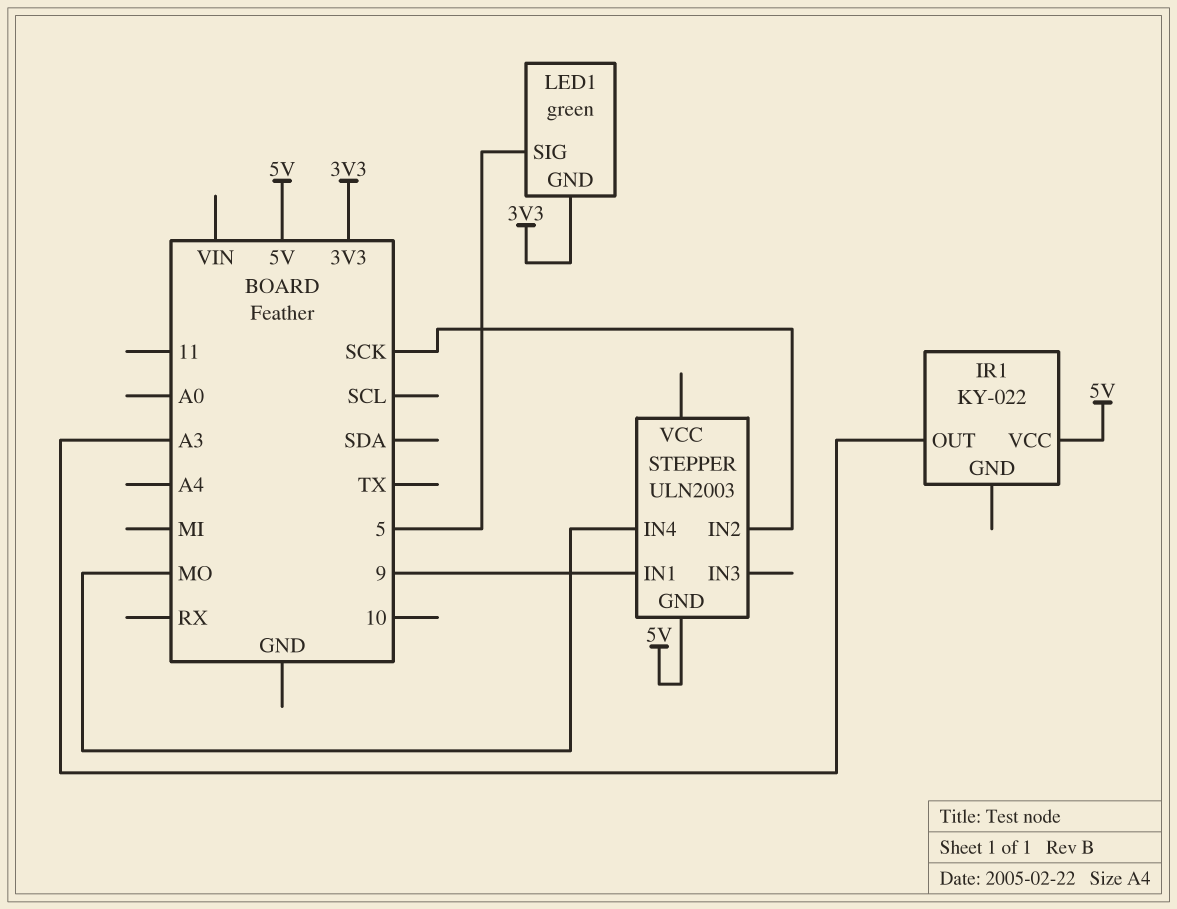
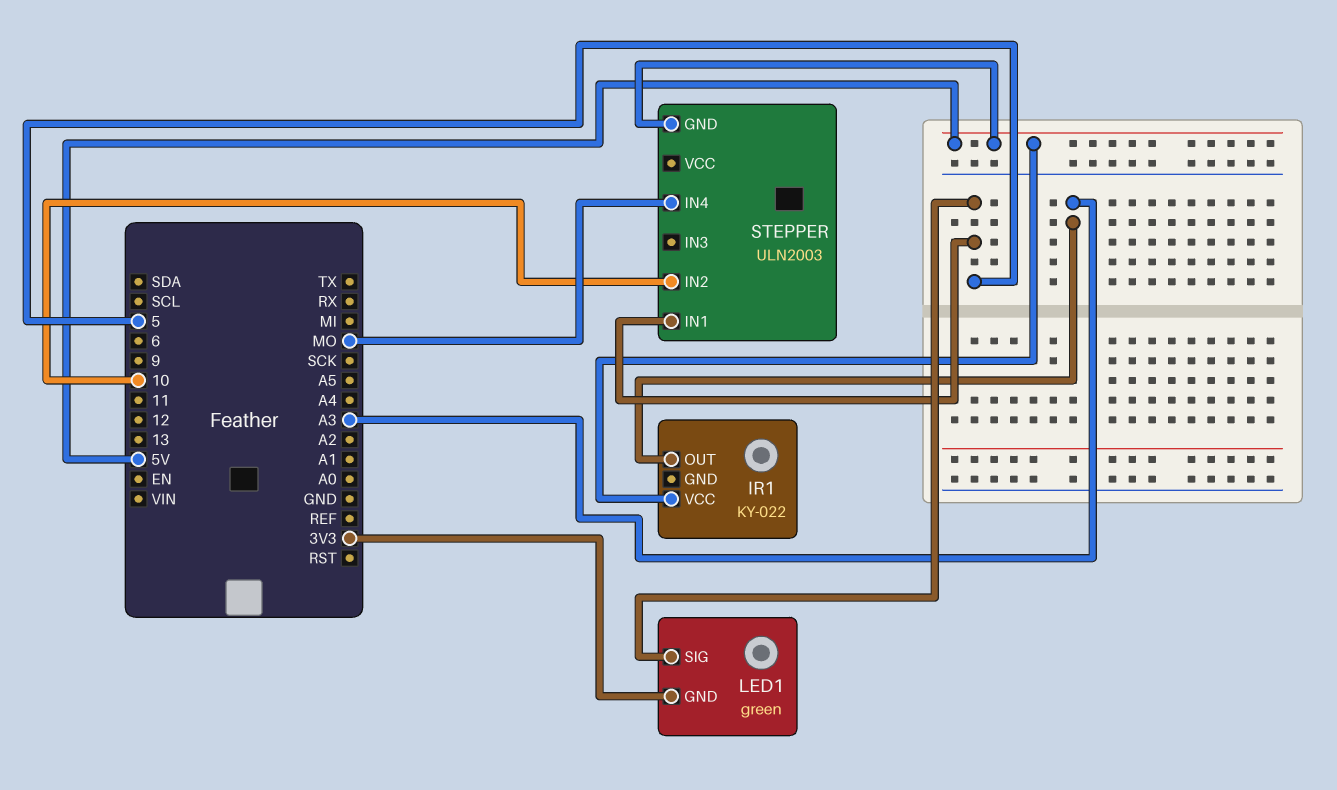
STEPPER pin IN1: 9 -> 5
STEPPER pin IN2: SCK -> 10

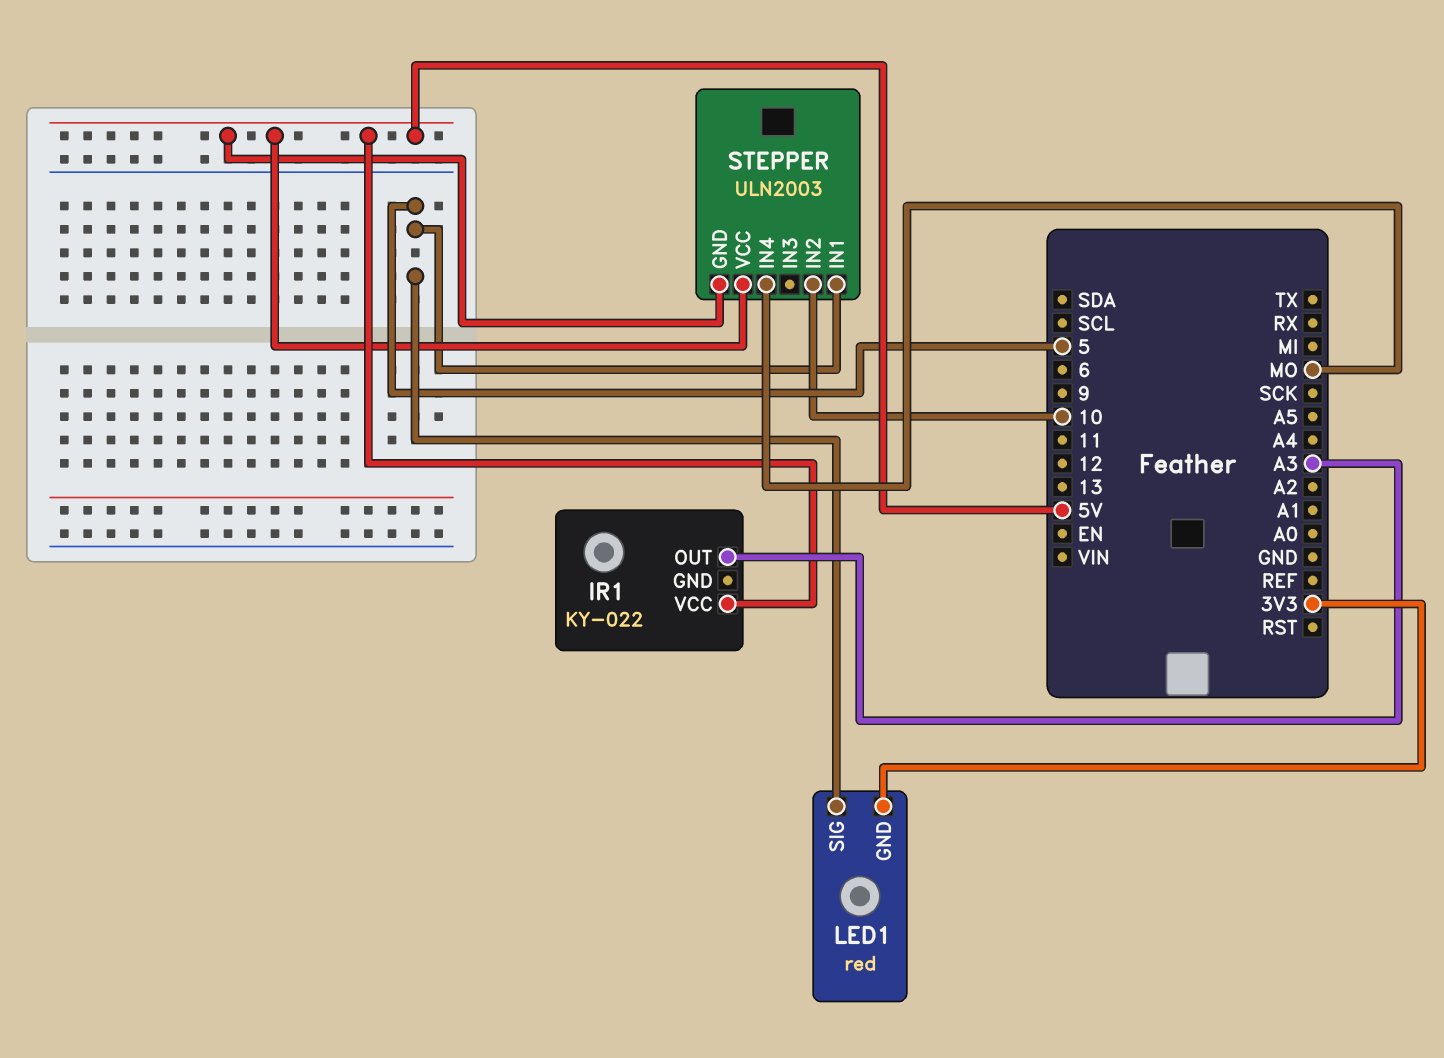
LED1: green -> red
STEPPER pin VCC: none -> 5V

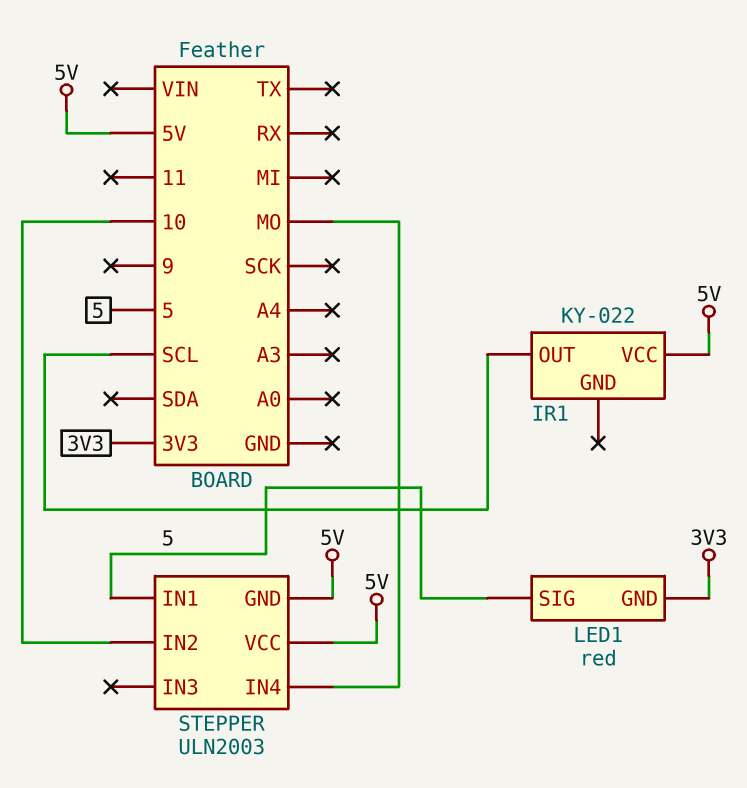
IR1 pin OUT: A3 -> SCL

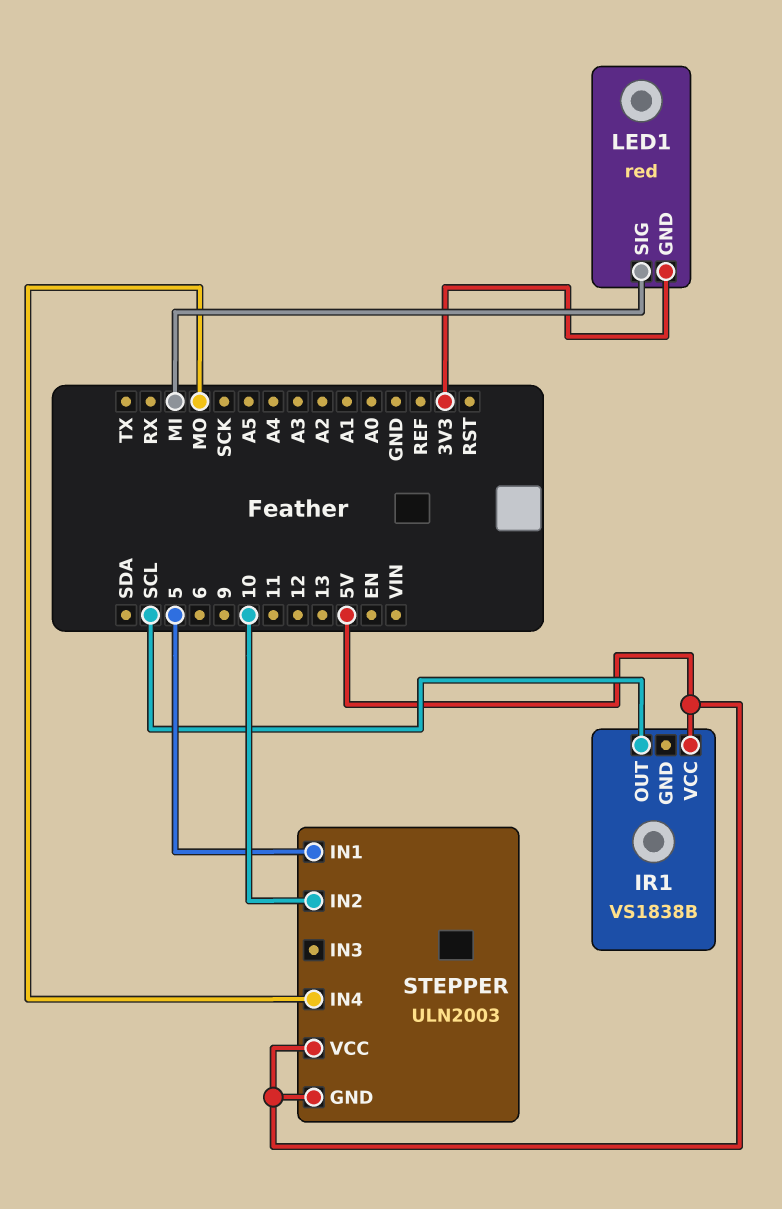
IR1: KY-022 -> VS1838B
LED1 pin SIG: 5 -> MI

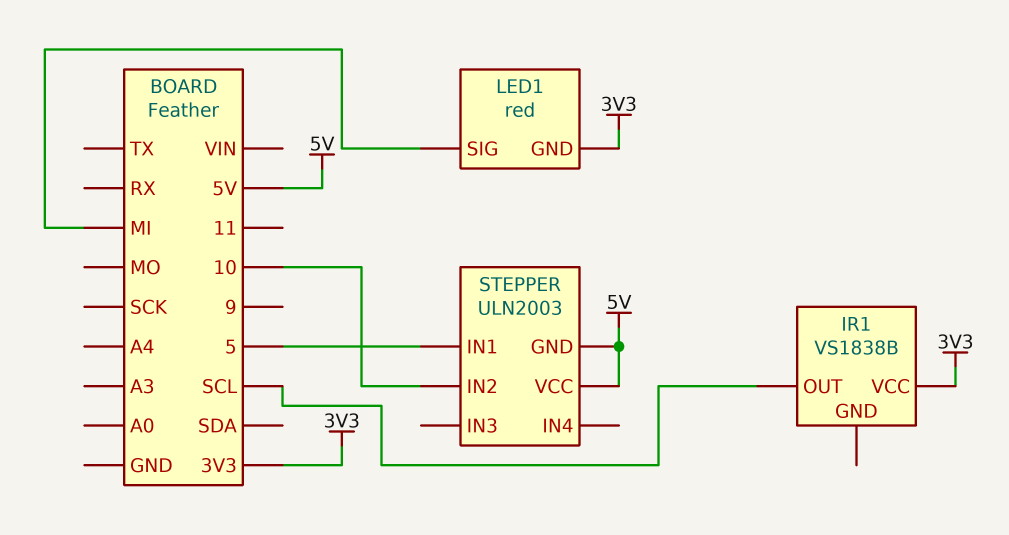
IR1 pin VCC: 5V -> 3V3
STEPPER pin IN4: MO -> none

